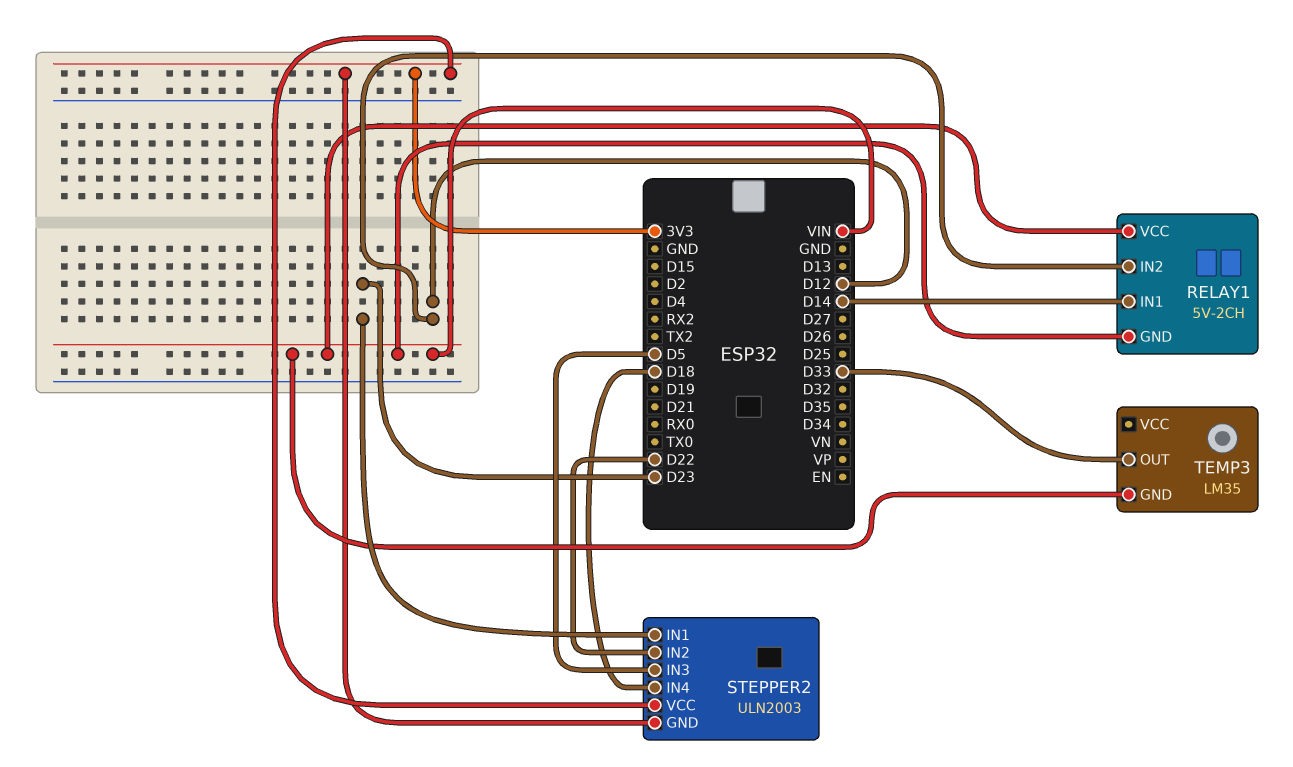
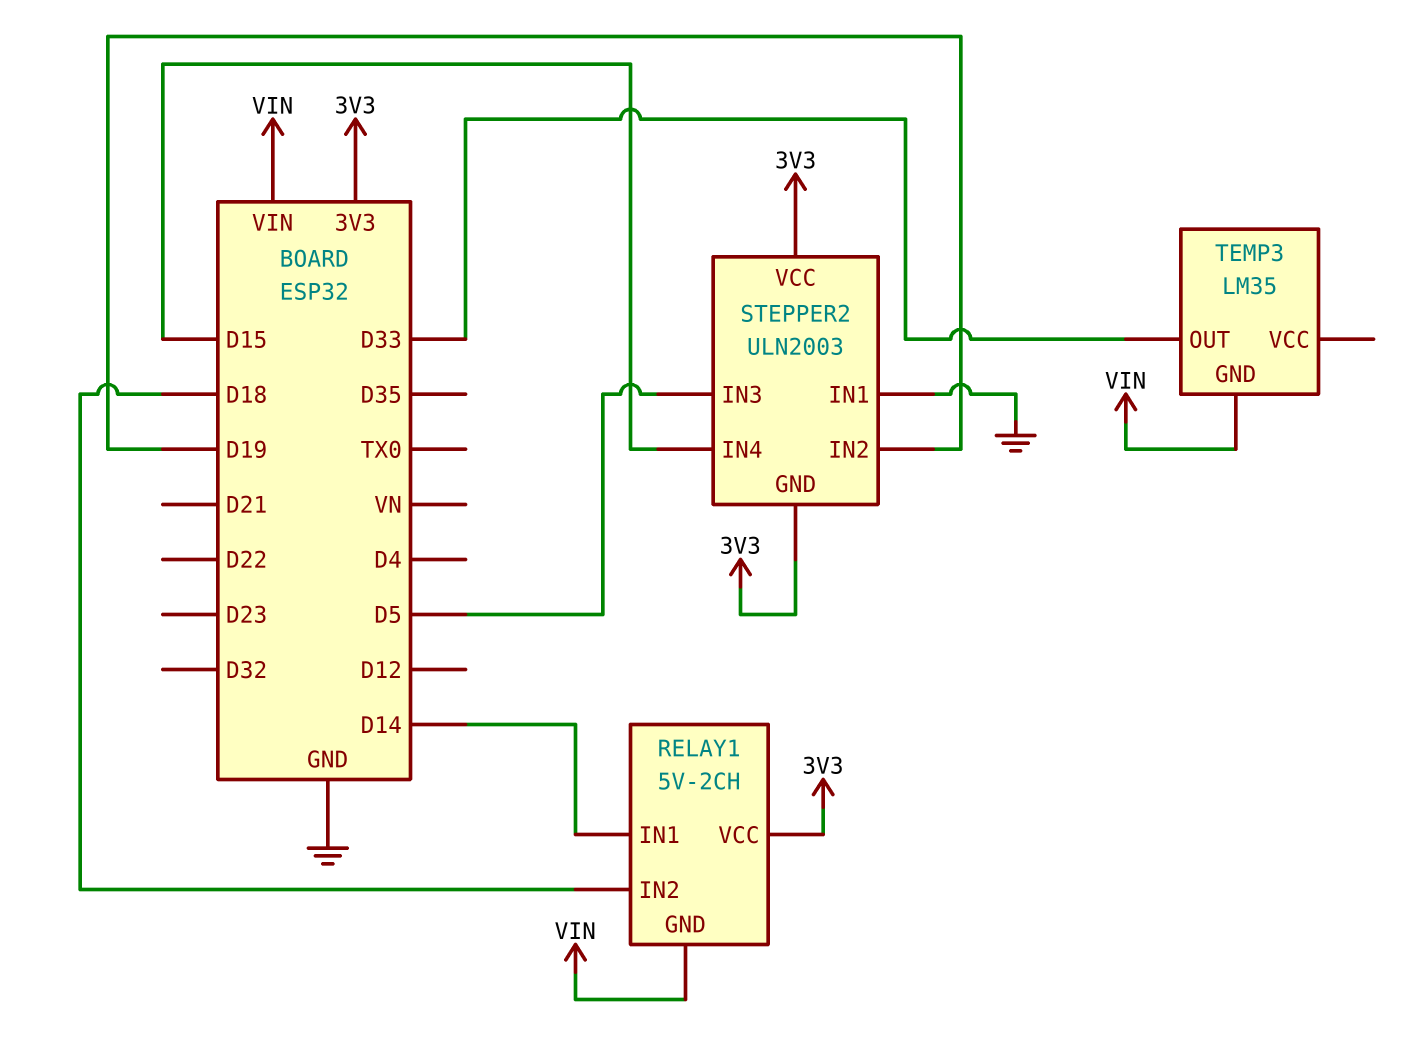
RELAY1 pin IN2: D12 -> D18
RELAY1 pin VCC: VIN -> 3V3
STEPPER2 pin IN1: D23 -> GND
STEPPER2 pin IN2: D22 -> D19
STEPPER2 pin IN4: D18 -> D15

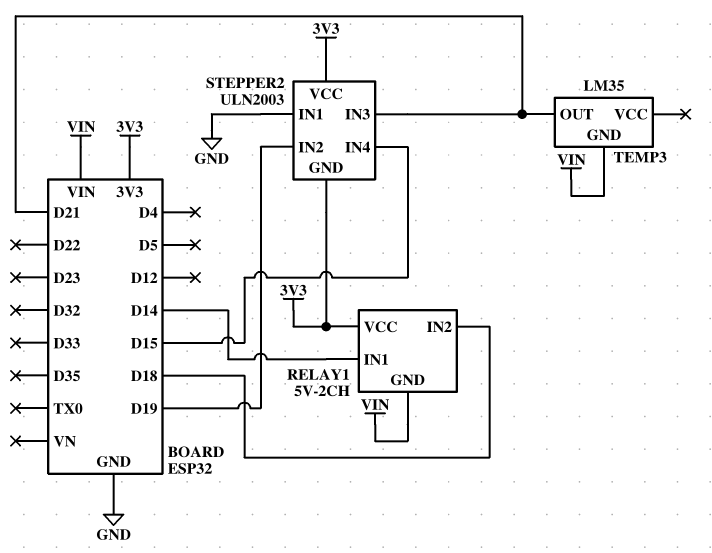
STEPPER2 pin IN3: D5 -> D21
TEMP3 pin OUT: D33 -> D21

